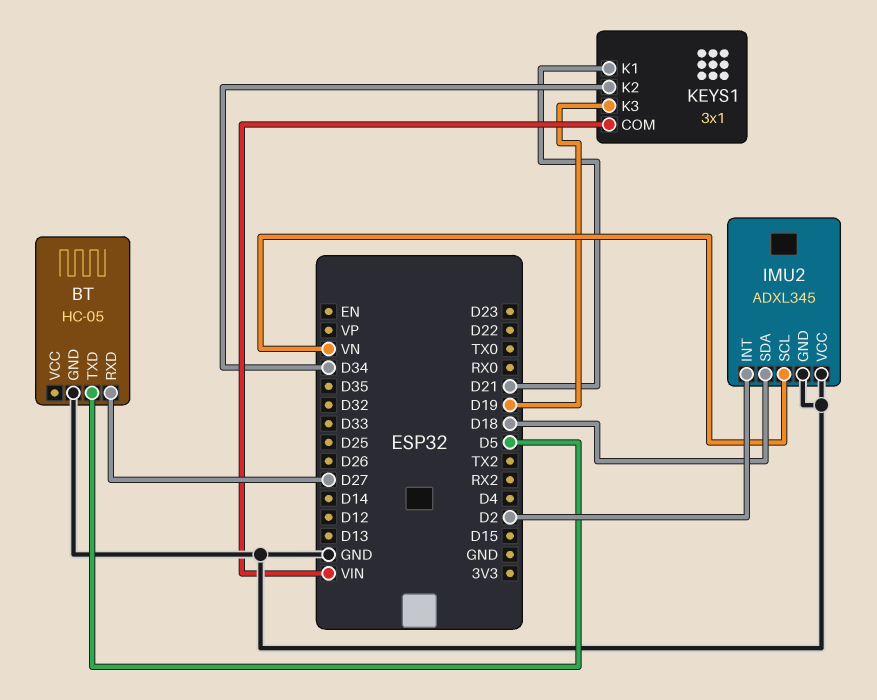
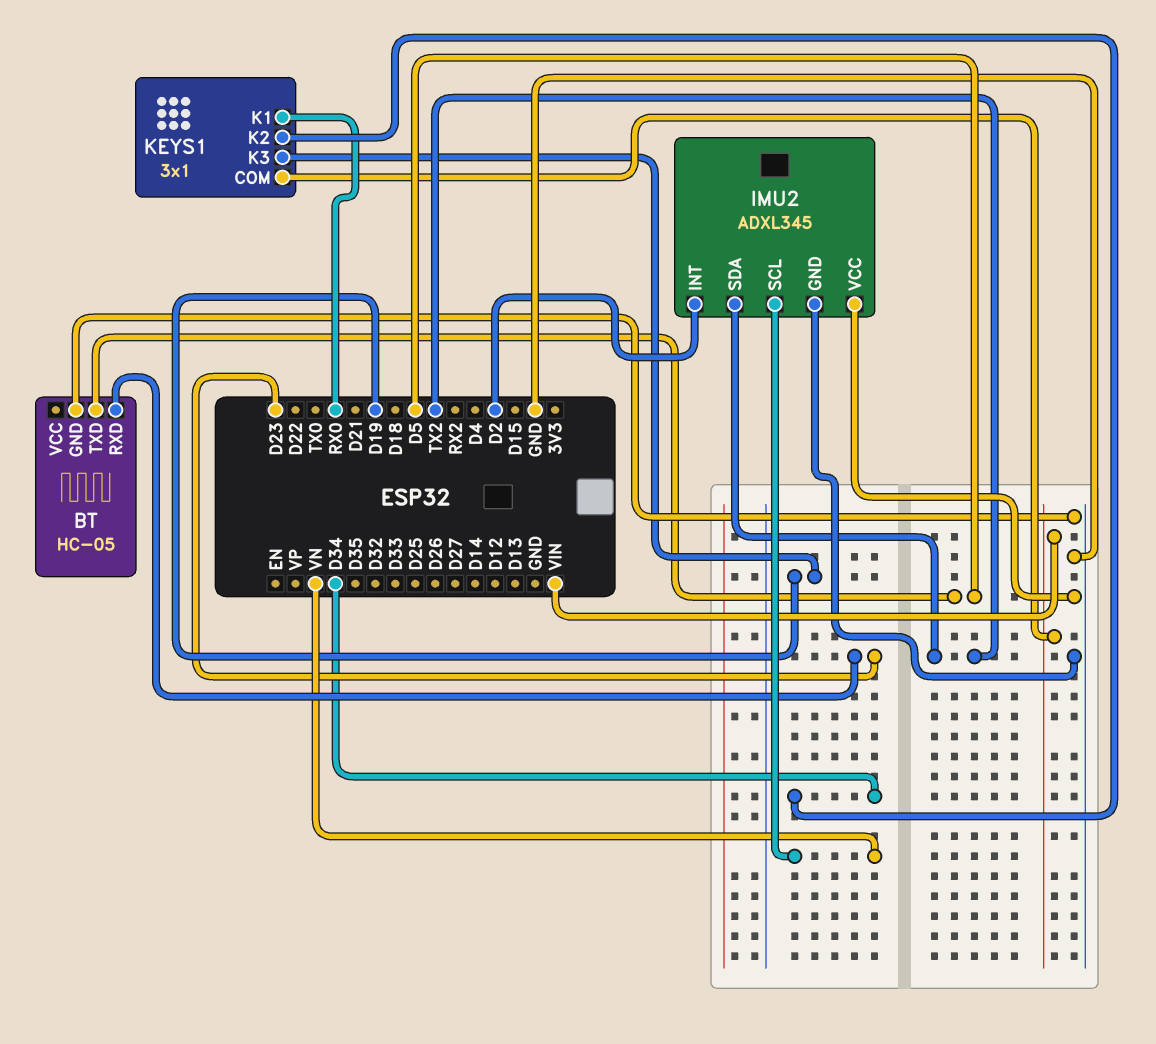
BT pin RXD: D27 -> D23
IMU2 pin SDA: D18 -> TX2
KEYS1 pin K1: D21 -> RX0

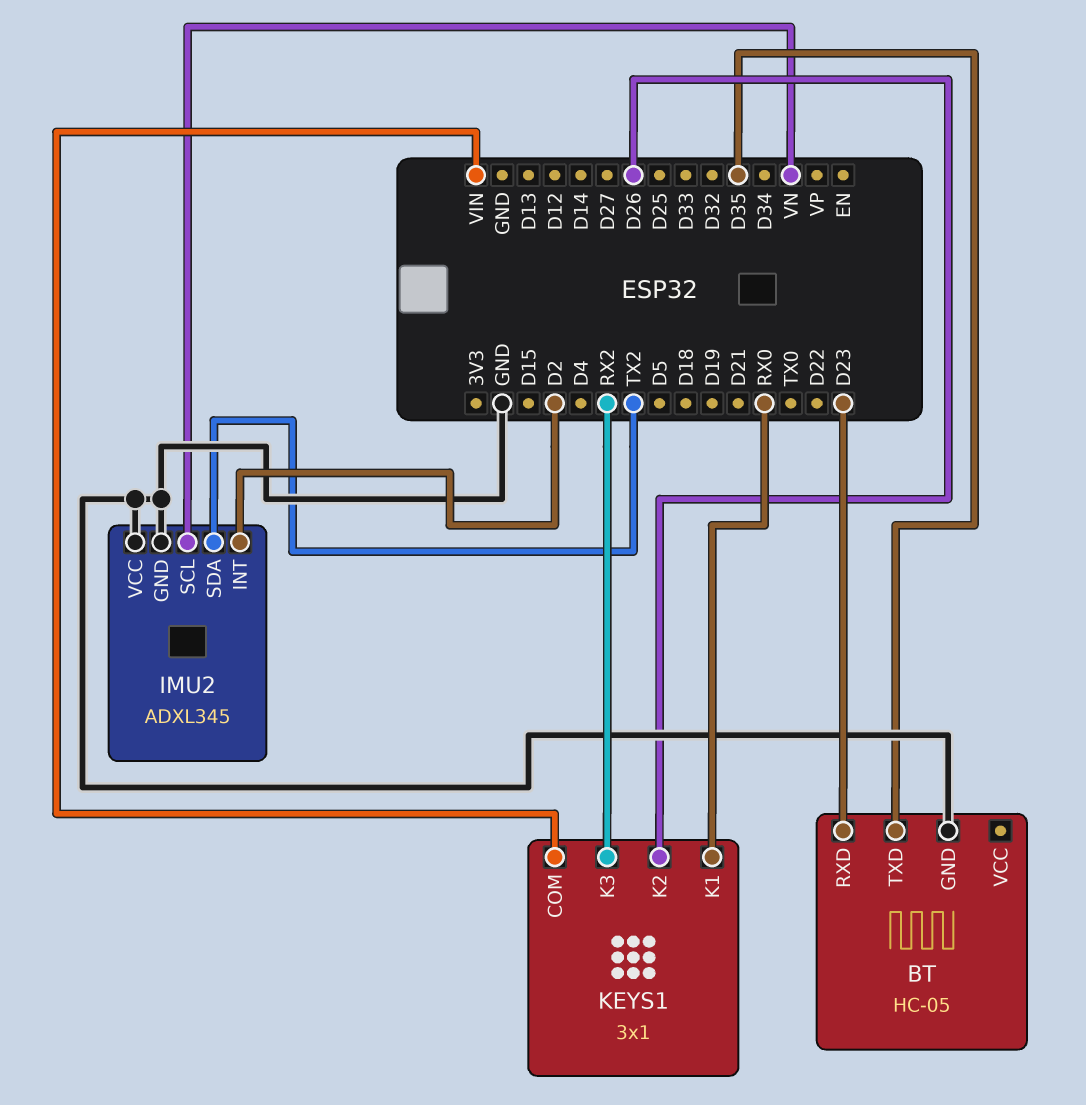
BT pin TXD: D5 -> D35
KEYS1 pin K2: D34 -> D26
KEYS1 pin K3: D19 -> RX2

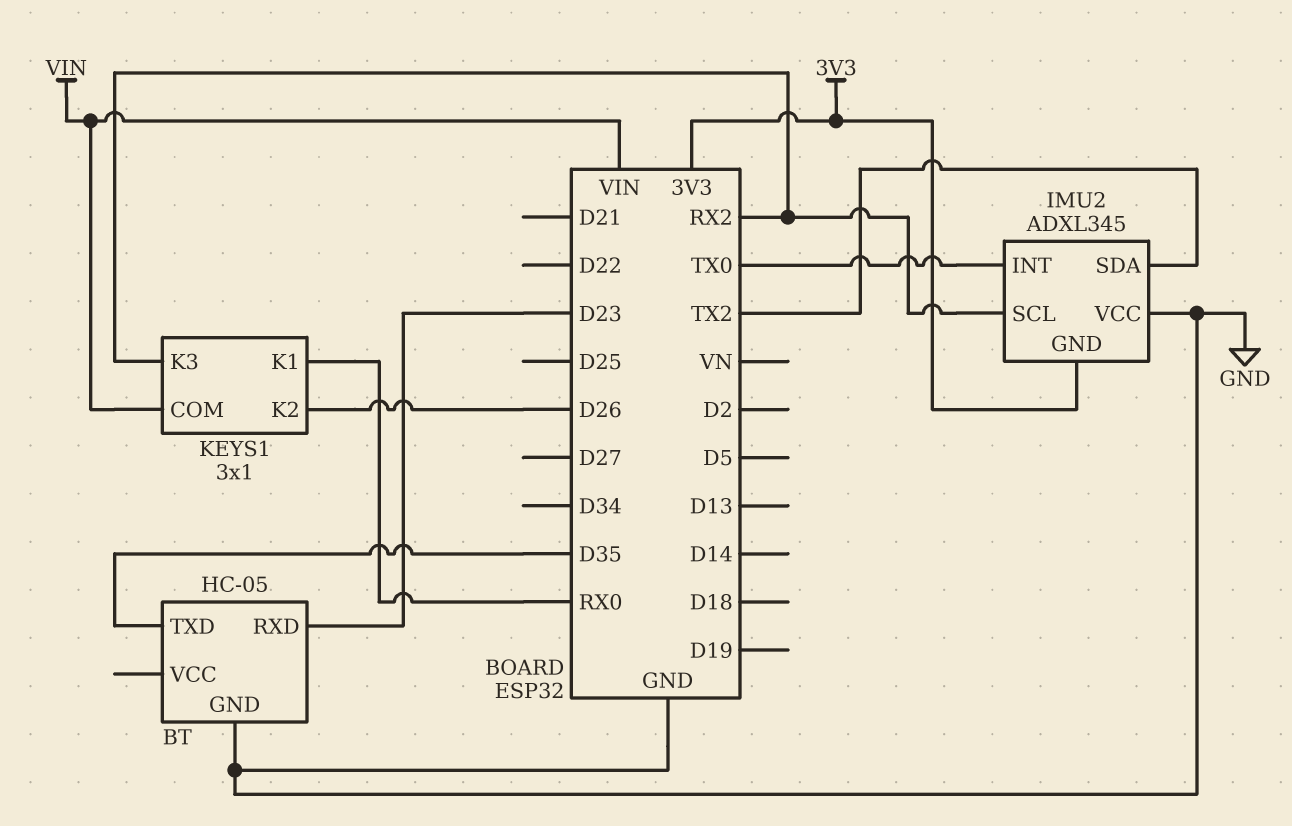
IMU2 pin GND: GND -> 3V3
IMU2 pin INT: D2 -> TX0
IMU2 pin SCL: VN -> RX2

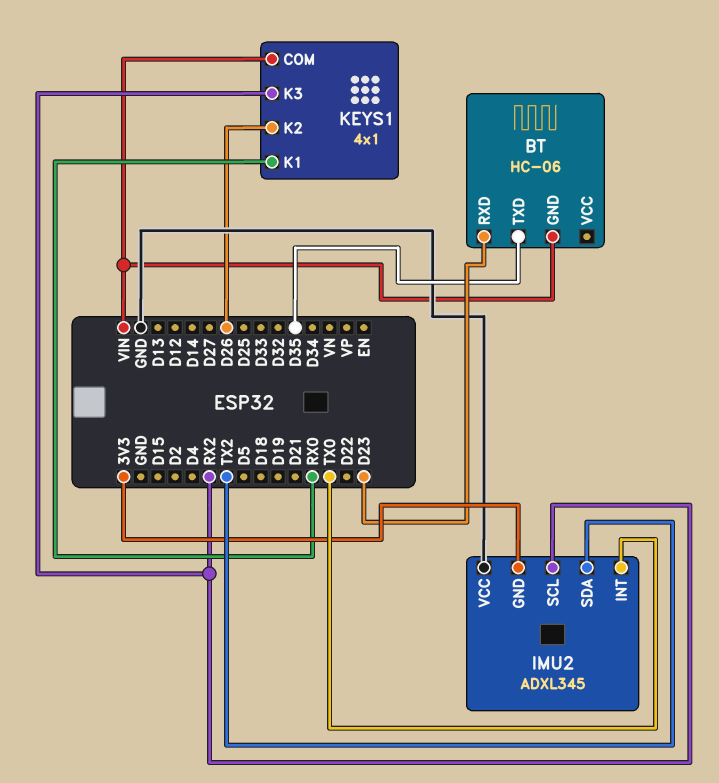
BT: HC-05 -> HC-06
BT pin GND: GND -> VIN
KEYS1: 3x1 -> 4x1

